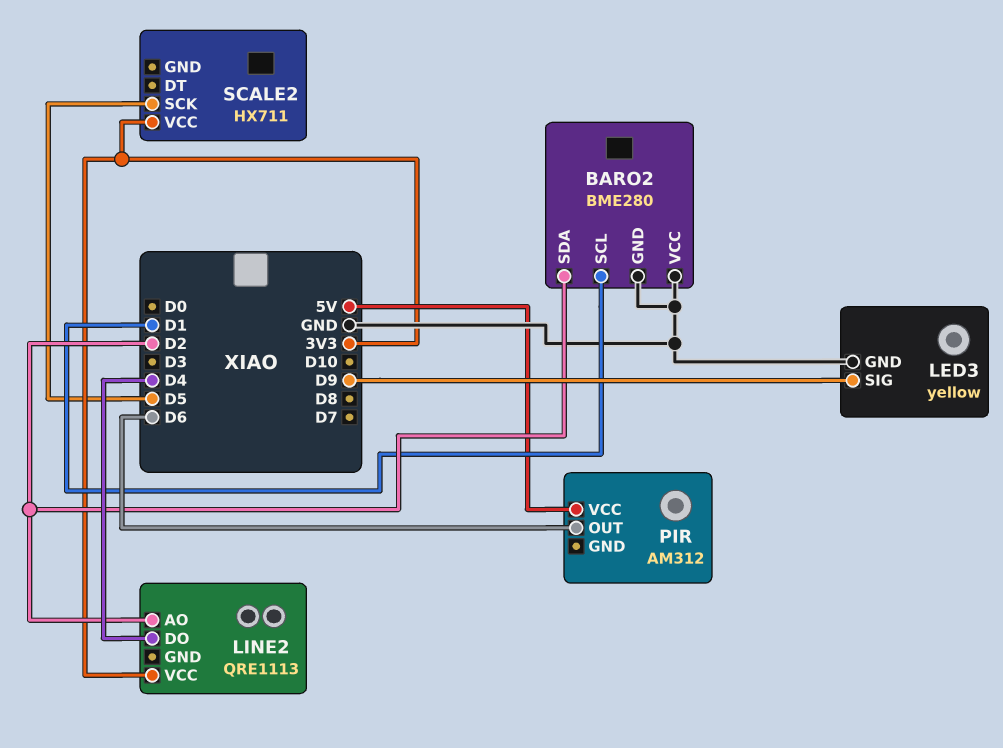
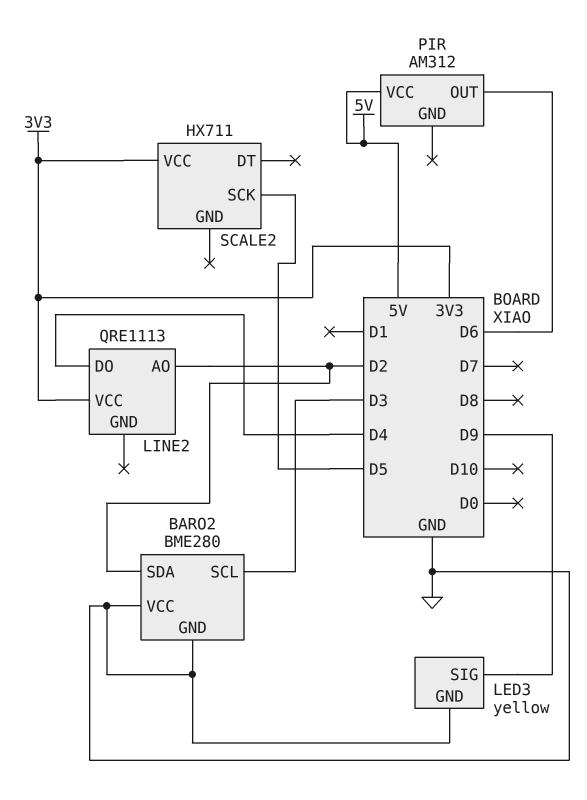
BARO2 pin SCL: D1 -> D3

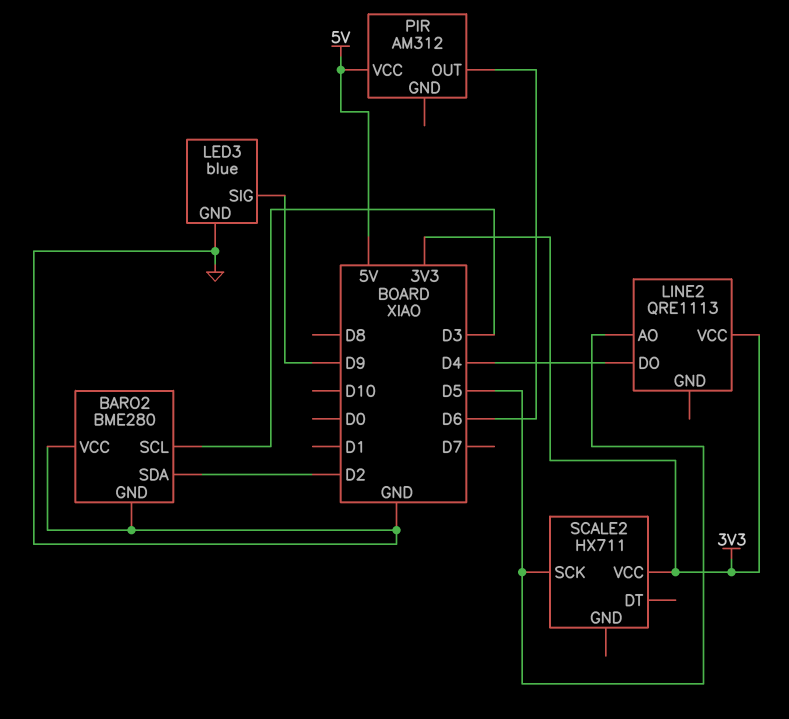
LED3: yellow -> blue
LINE2 pin AO: D2 -> D5

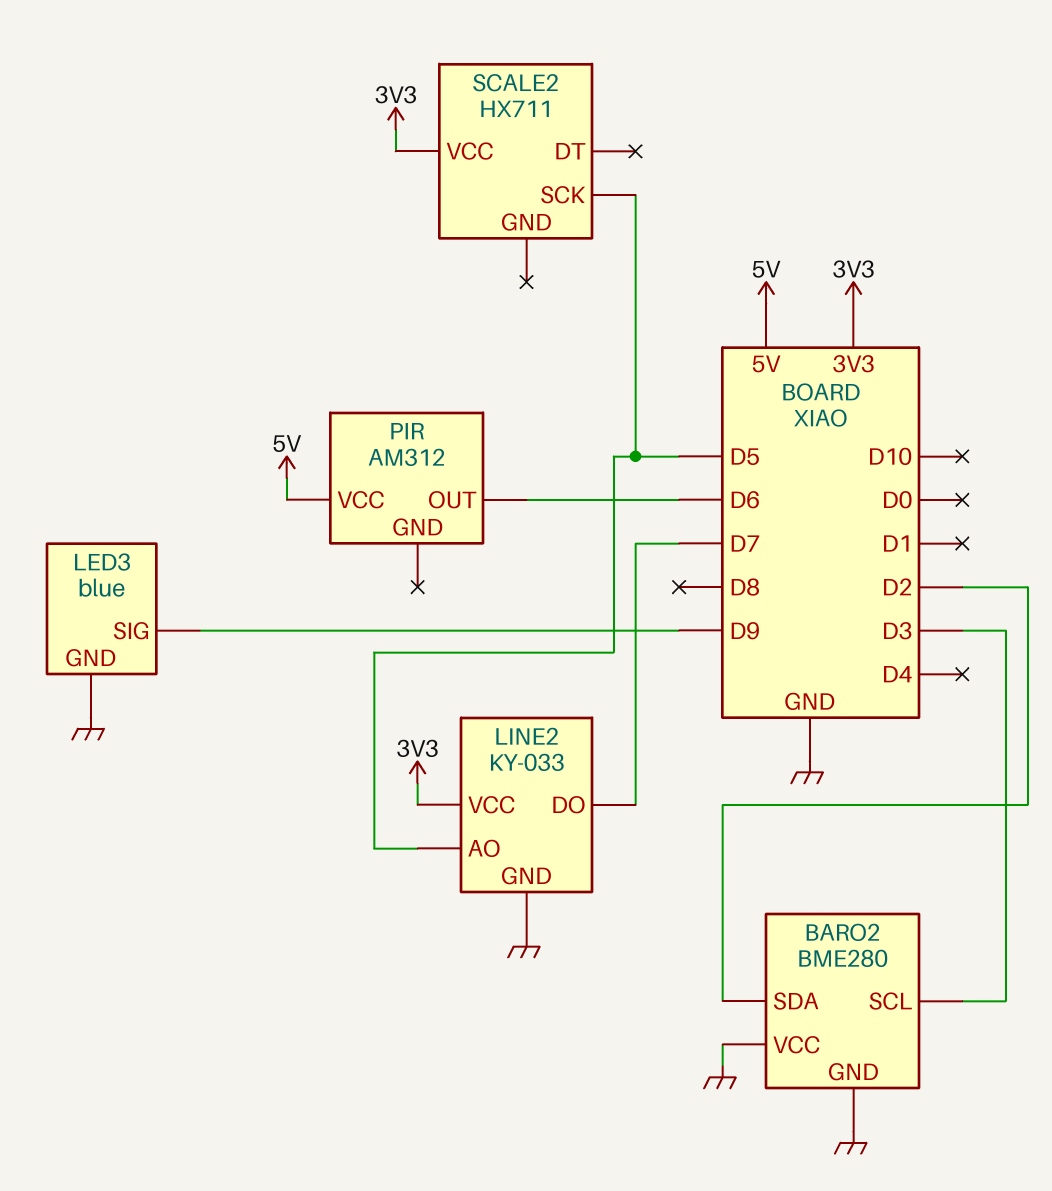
LINE2: QRE1113 -> KY-033
LINE2 pin DO: D4 -> D7
LINE2 pin GND: none -> GND

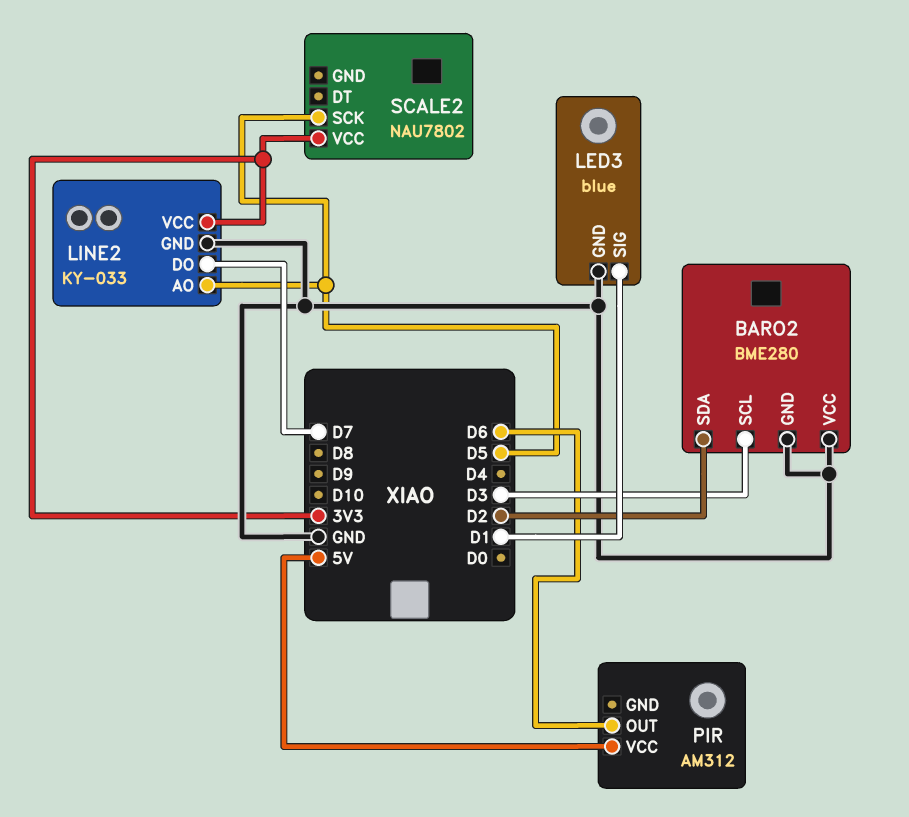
LED3 pin SIG: D9 -> D1
SCALE2: HX711 -> NAU7802

